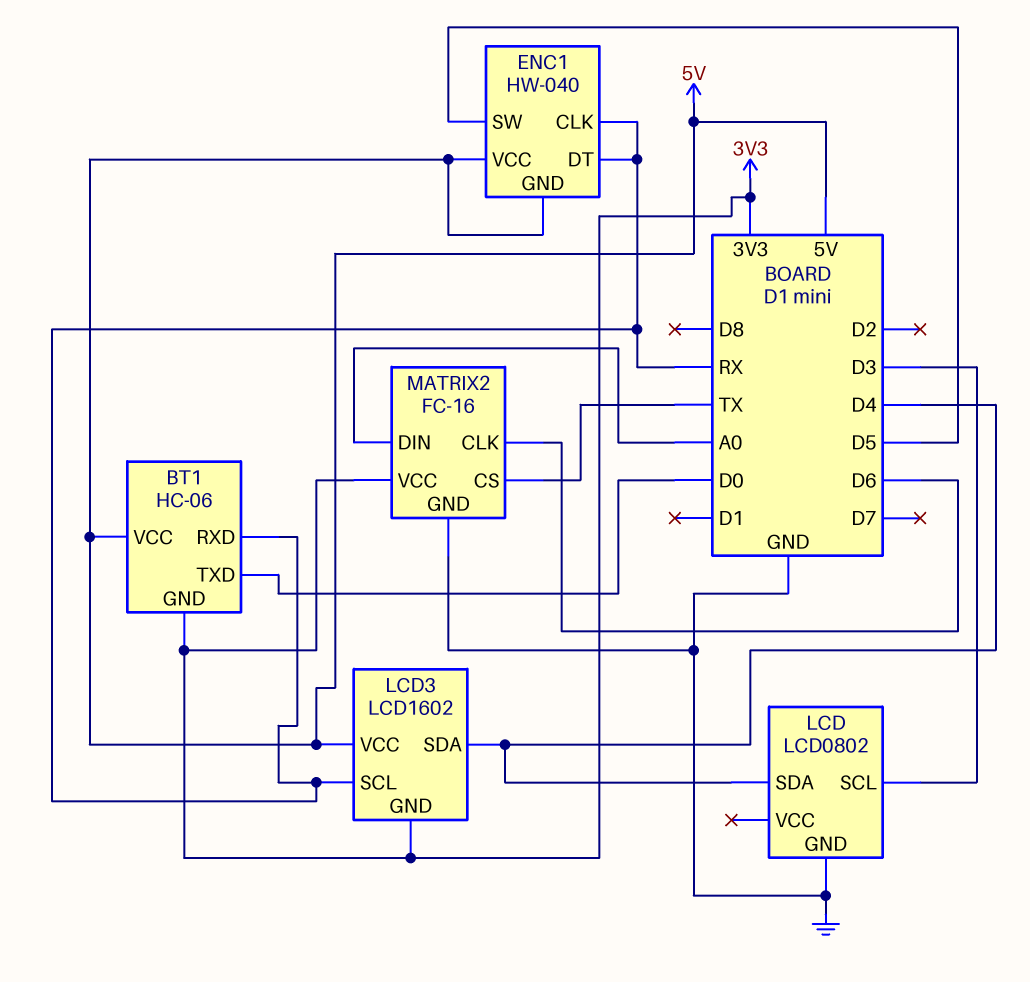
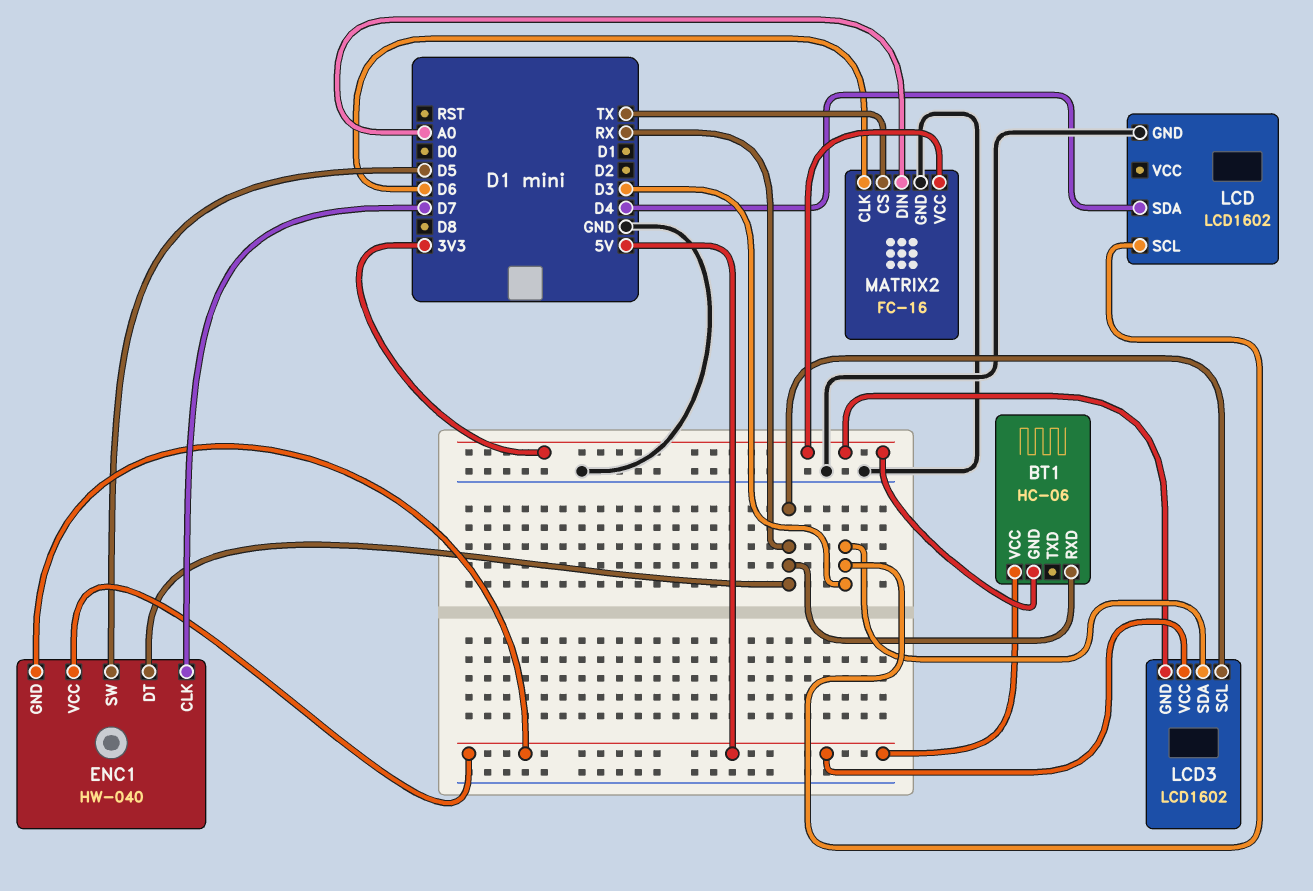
BT1 pin TXD: D0 -> none
ENC1 pin CLK: RX -> D7
LCD: LCD0802 -> LCD1602
LCD3 pin SDA: D4 -> D3

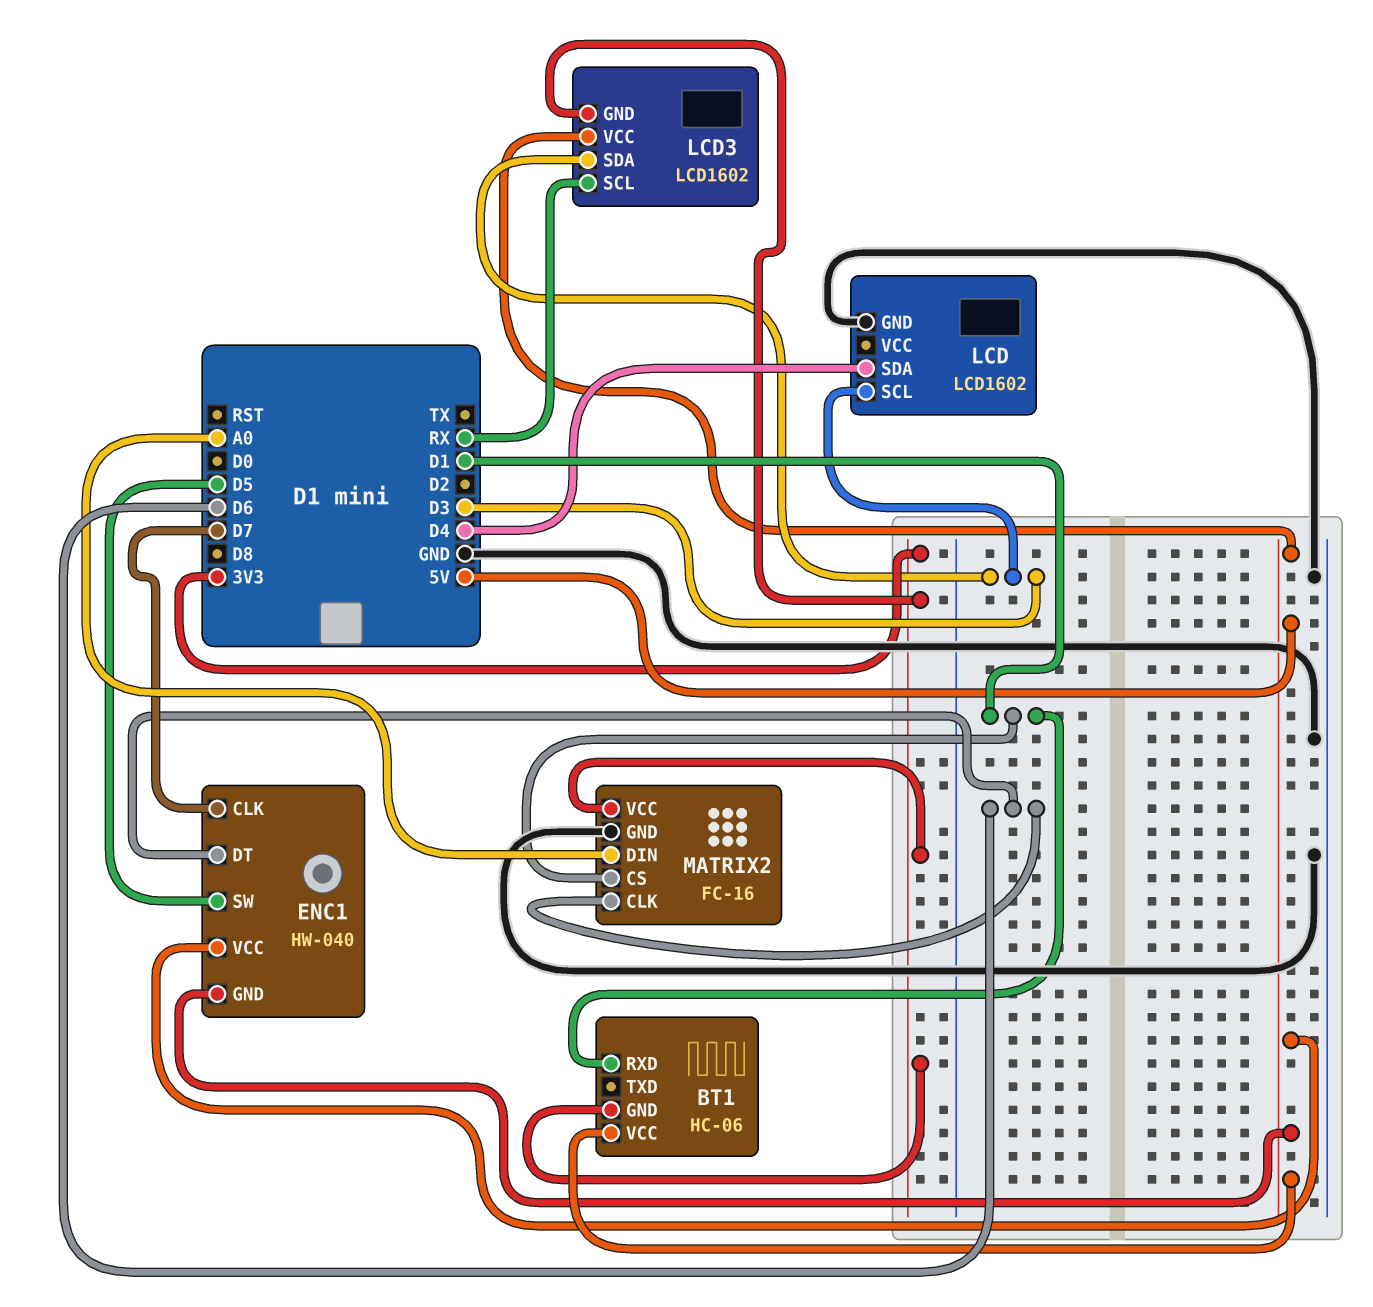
BT1 pin RXD: RX -> D1
ENC1 pin DT: RX -> D6
MATRIX2 pin CS: TX -> D1

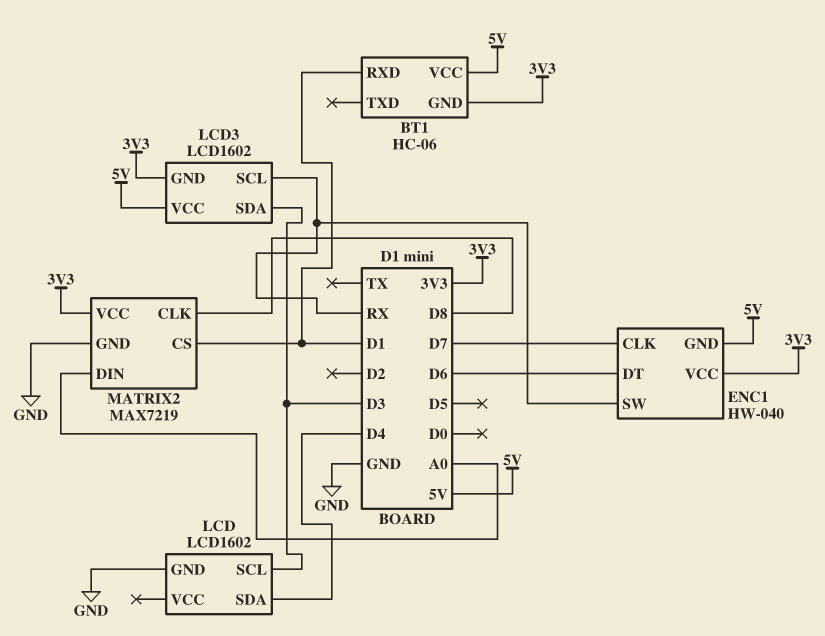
ENC1 pin SW: D5 -> RX
ENC1 pin VCC: 5V -> 3V3
MATRIX2: FC-16 -> MAX7219
MATRIX2 pin CLK: D6 -> D8

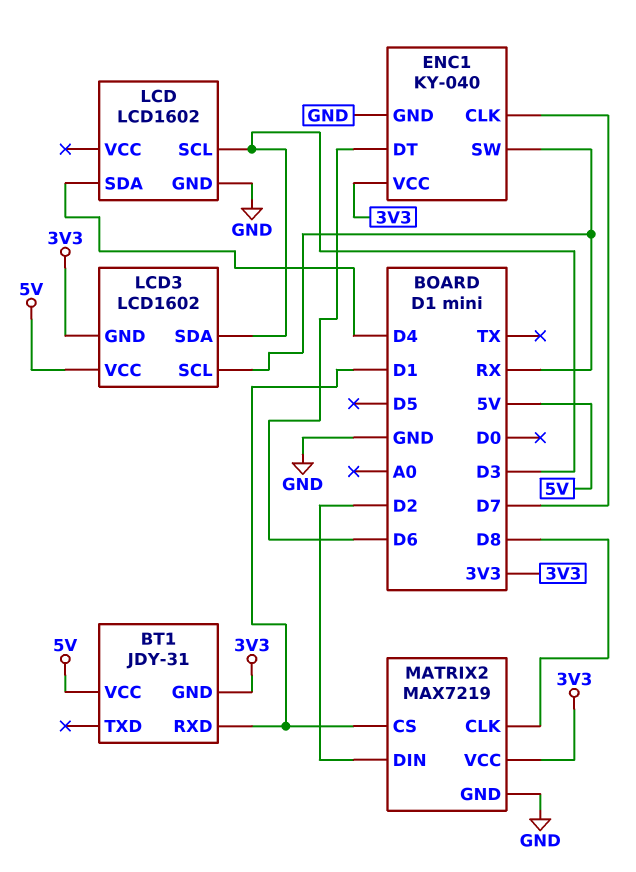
BT1: HC-06 -> JDY-31
ENC1: HW-040 -> KY-040
ENC1 pin GND: 5V -> GND
MATRIX2 pin DIN: A0 -> D2

